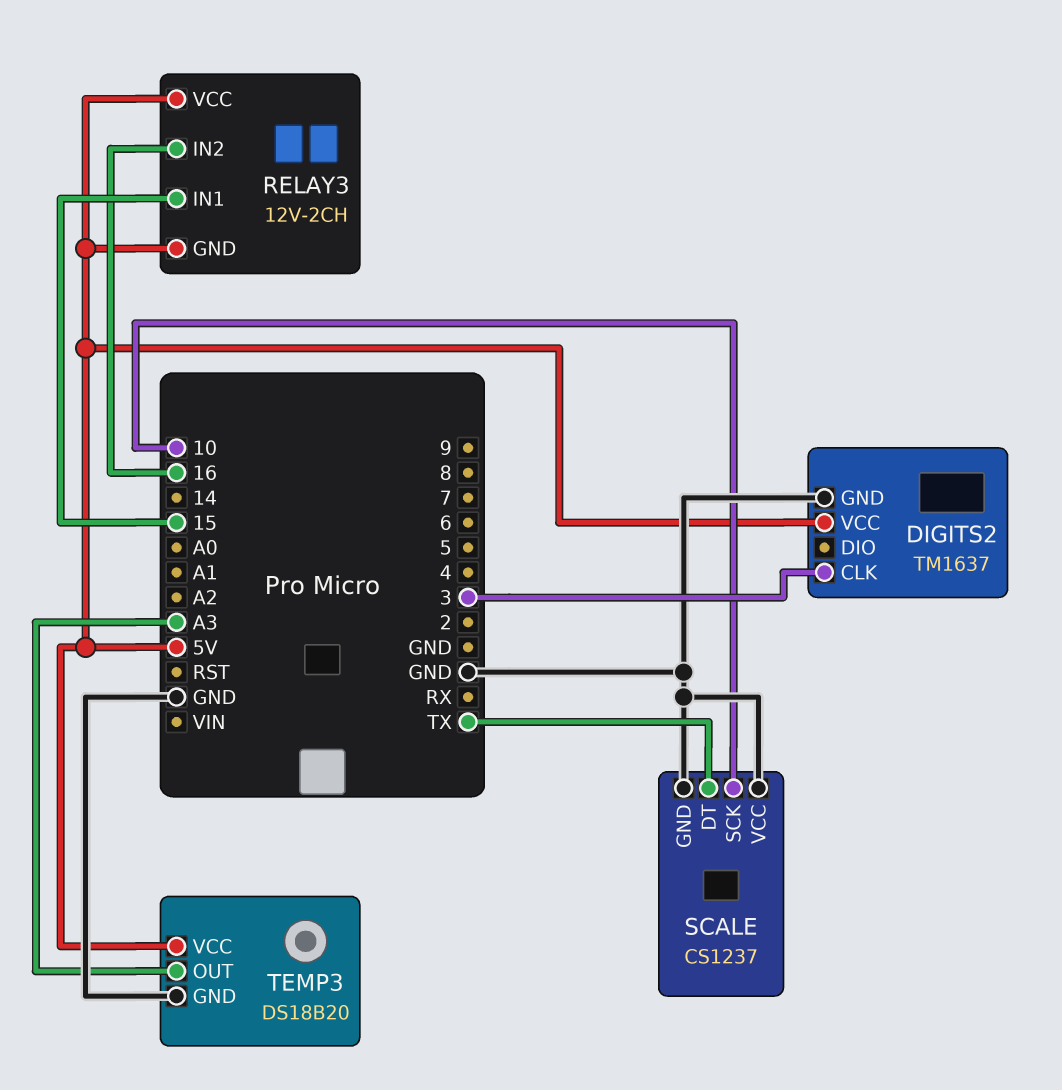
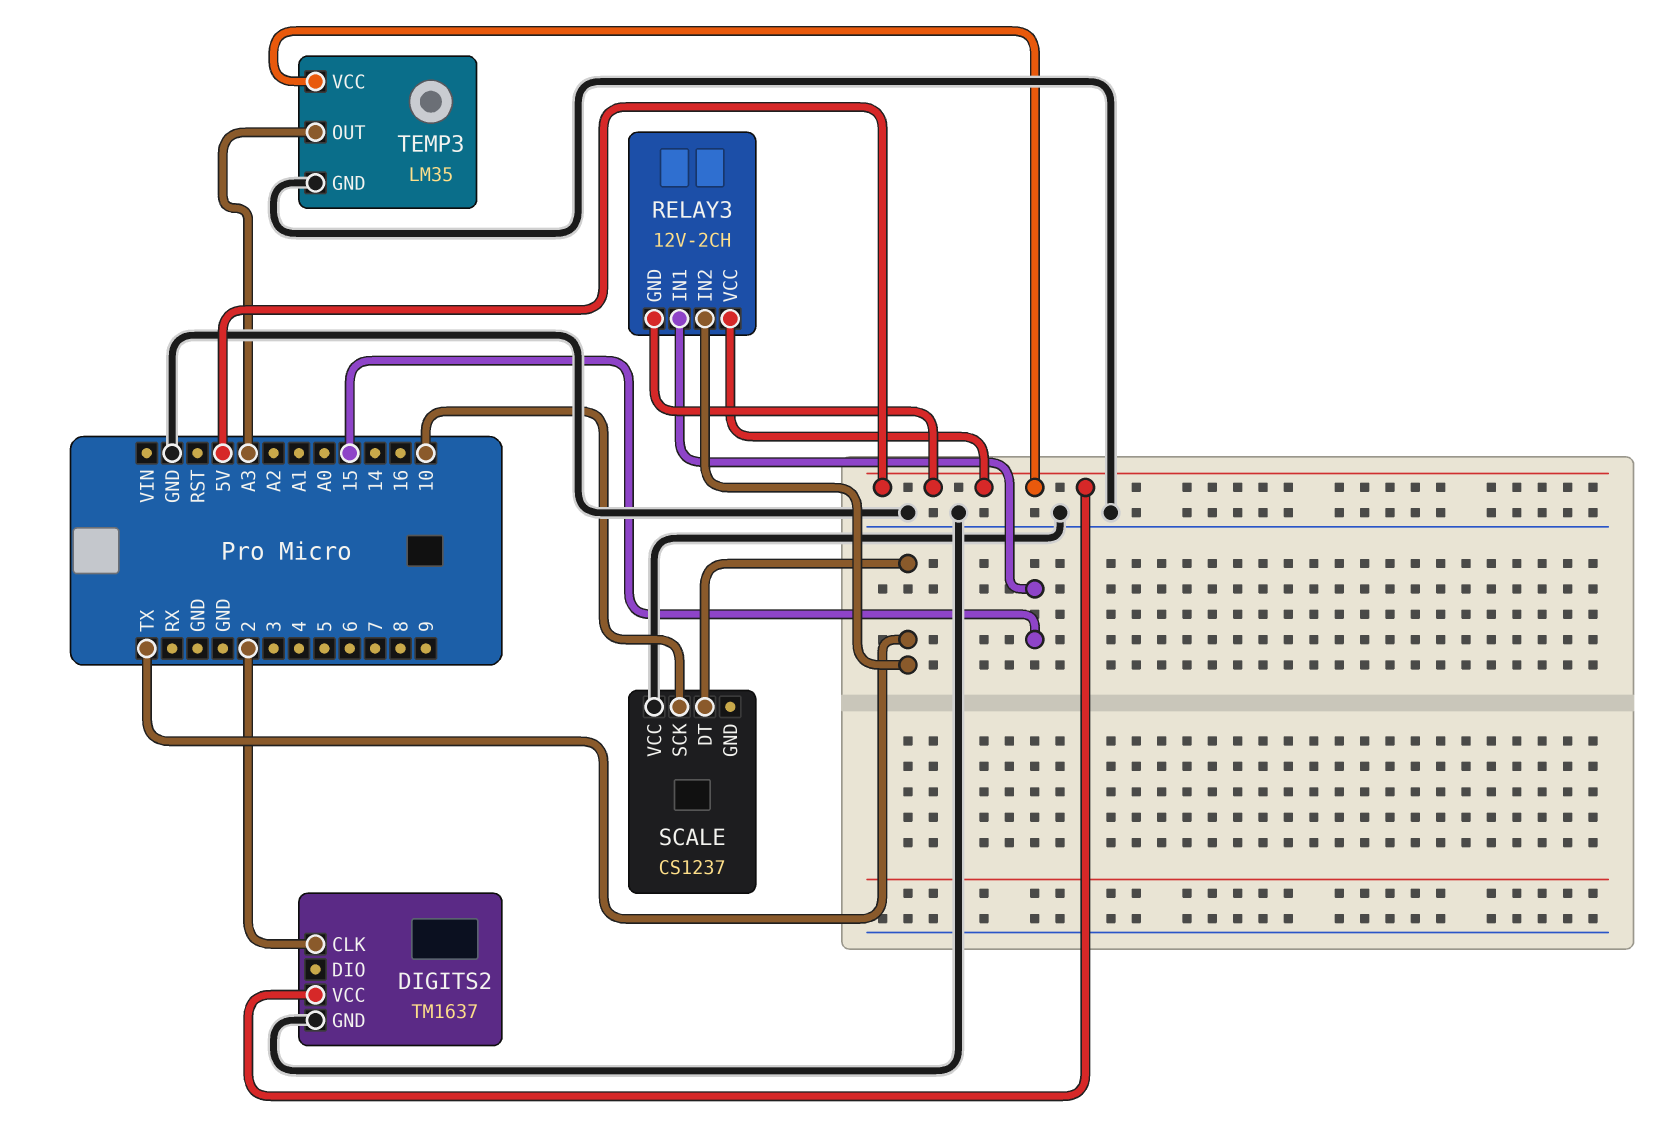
DIGITS2 pin CLK: 3 -> 2
RELAY3 pin IN2: 16 -> TX
SCALE pin GND: GND -> none
TEMP3: DS18B20 -> LM35

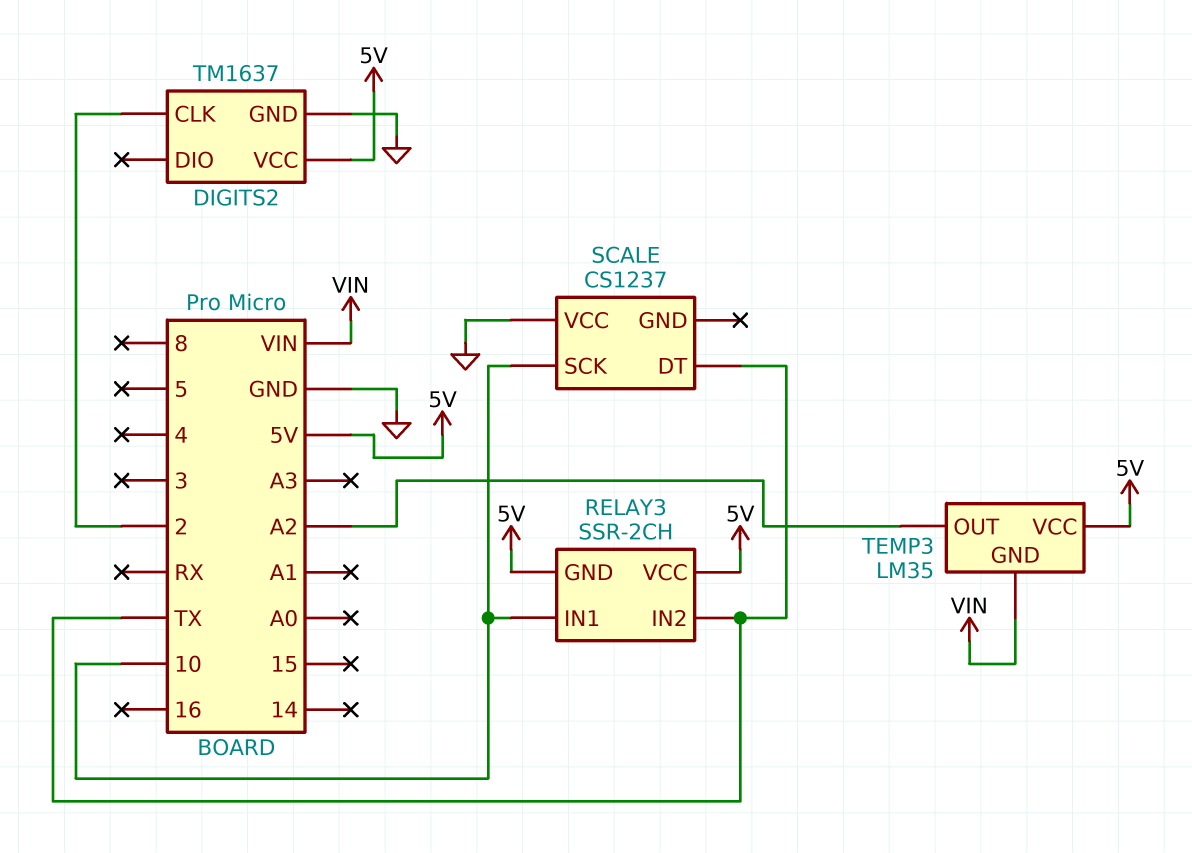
RELAY3: 12V-2CH -> SSR-2CH
RELAY3 pin IN1: 15 -> 10
TEMP3 pin GND: GND -> VIN
TEMP3 pin OUT: A3 -> A2

